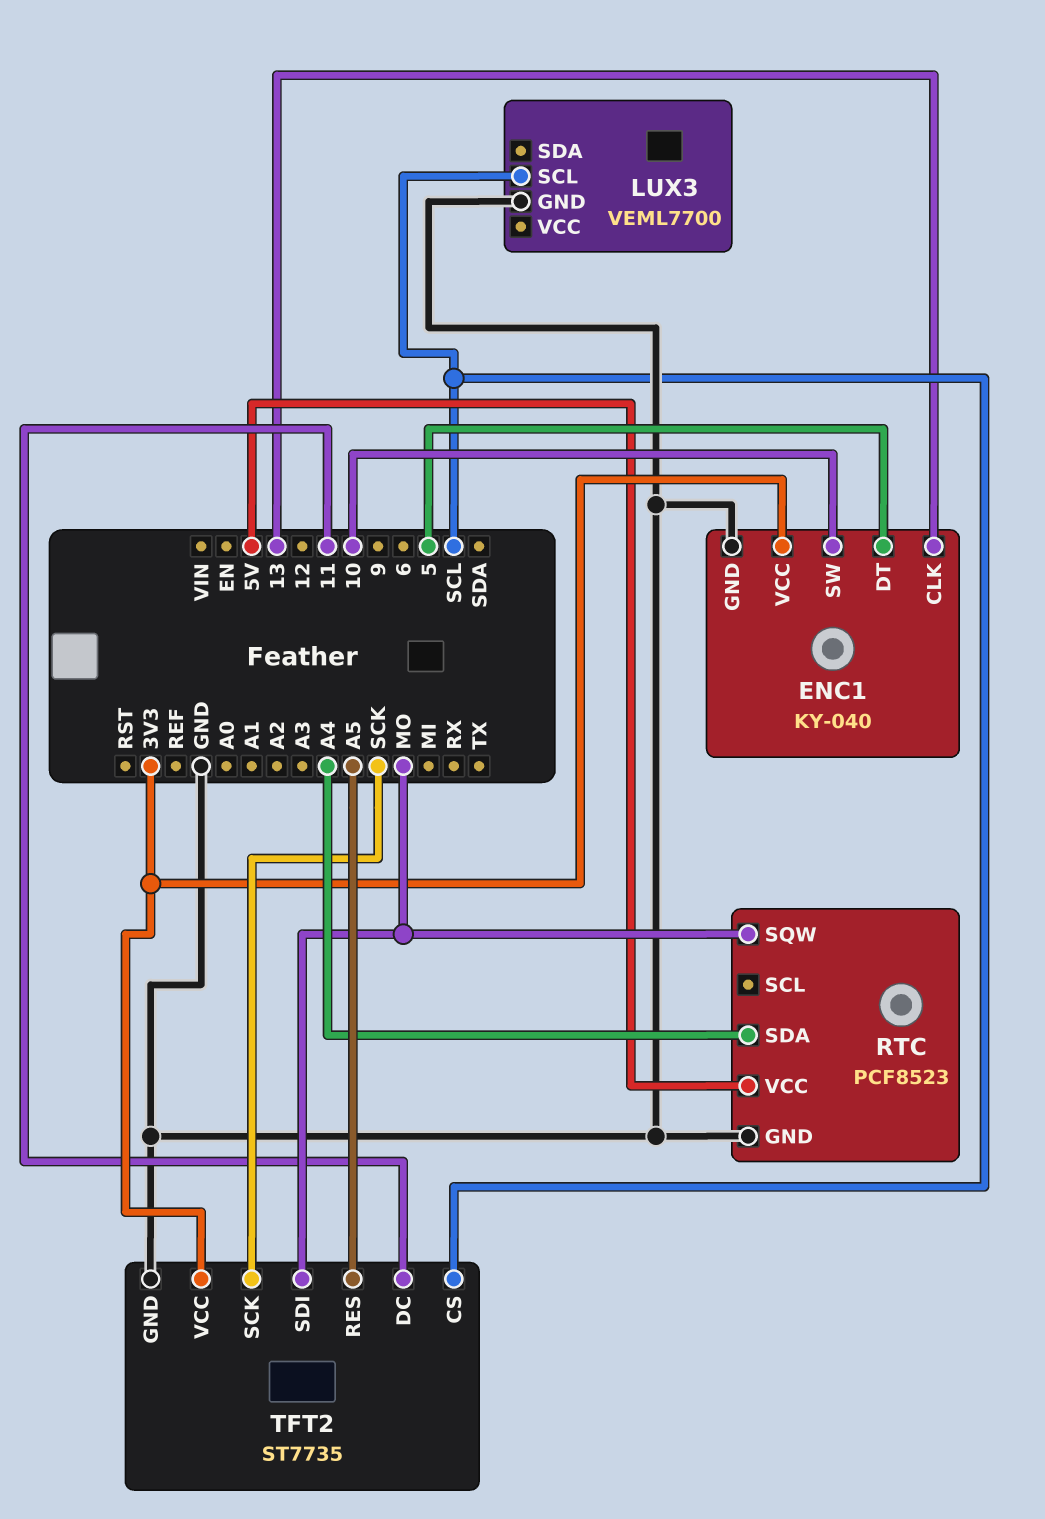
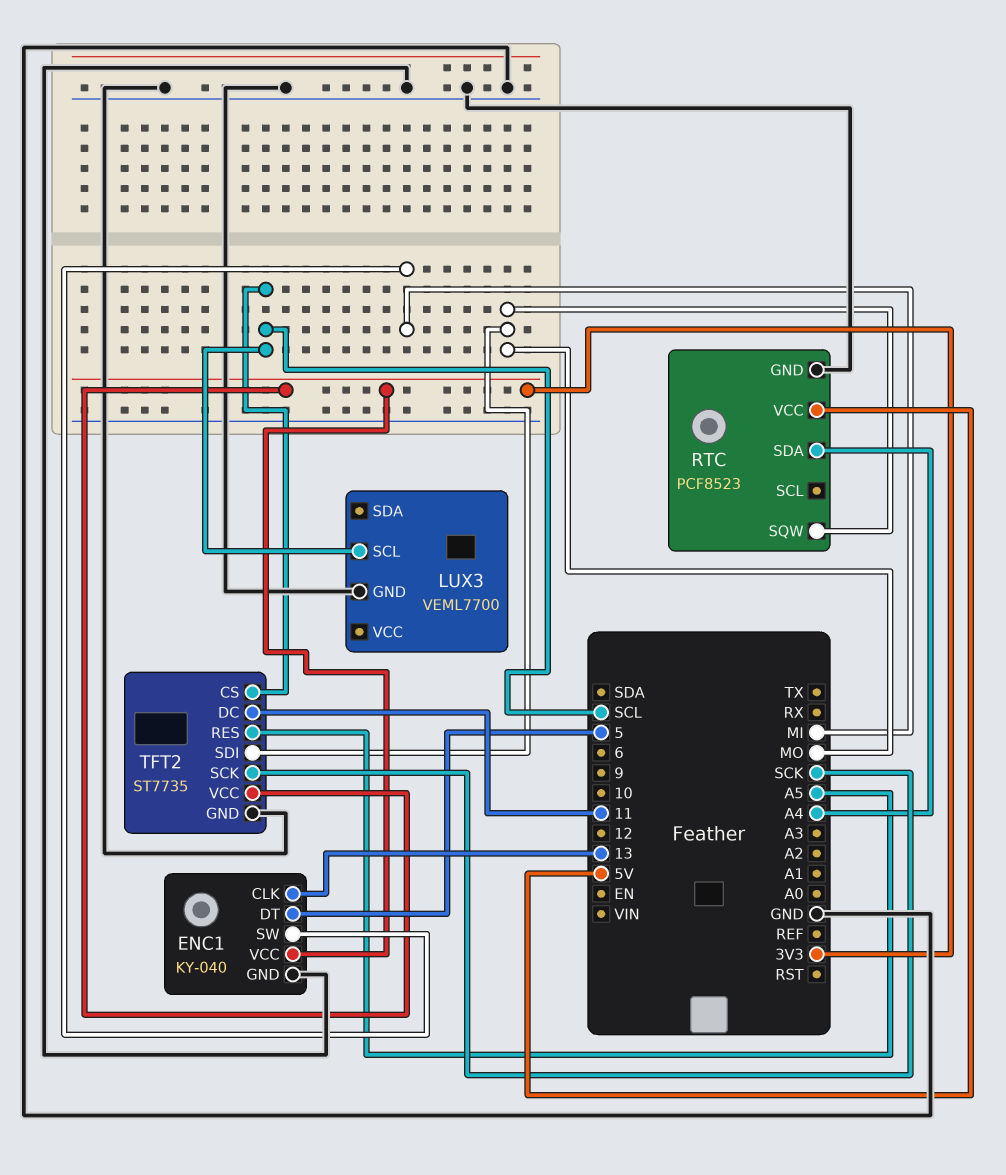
ENC1 pin SW: 10 -> MI

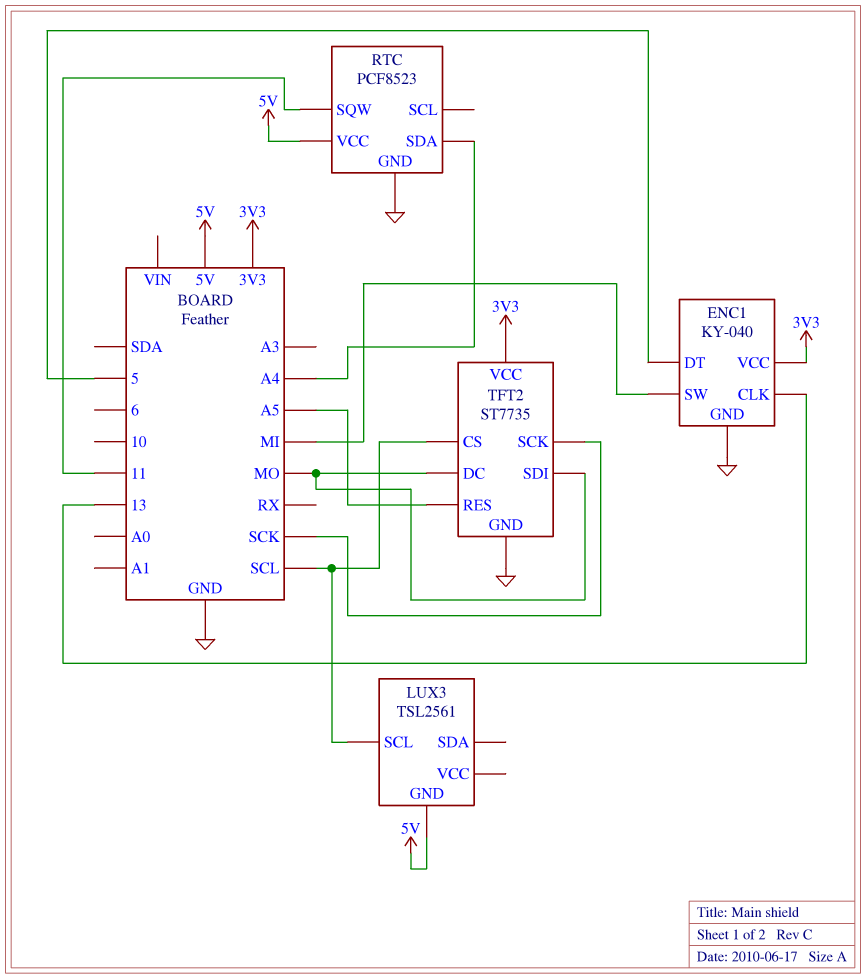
LUX3: VEML7700 -> TSL2561
LUX3 pin GND: GND -> 5V
RTC pin SQW: MO -> 11
TFT2 pin DC: 11 -> MO

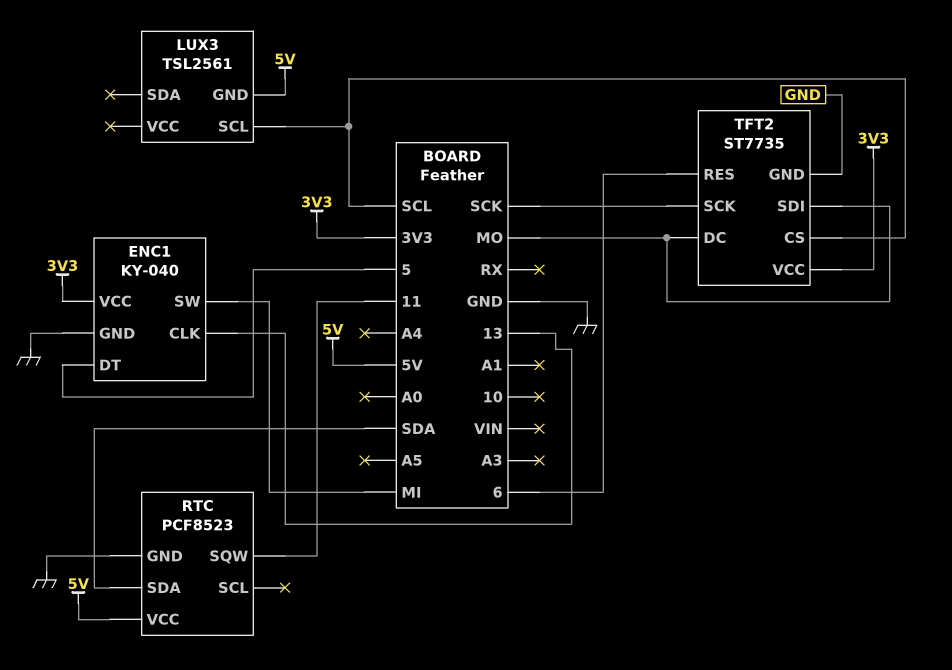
RTC pin SDA: A4 -> SDA
TFT2 pin RES: A5 -> 6

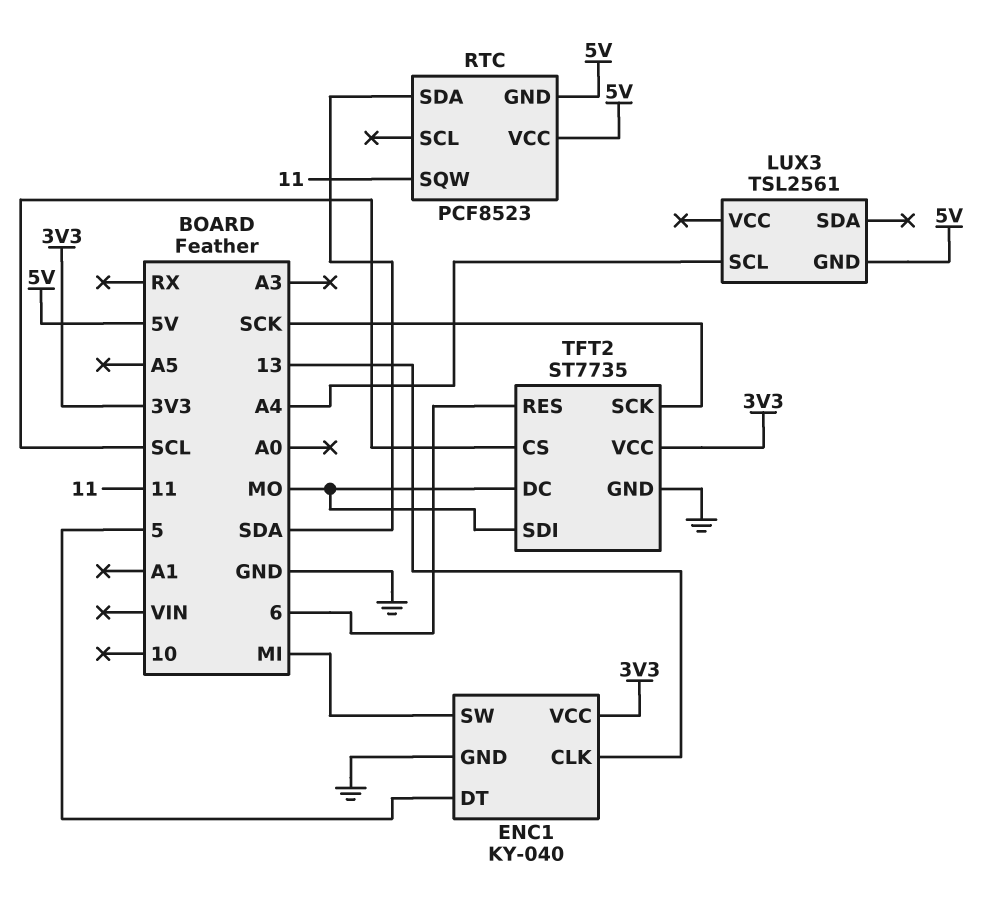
LUX3 pin SCL: SCL -> A4
RTC pin GND: GND -> 5V

